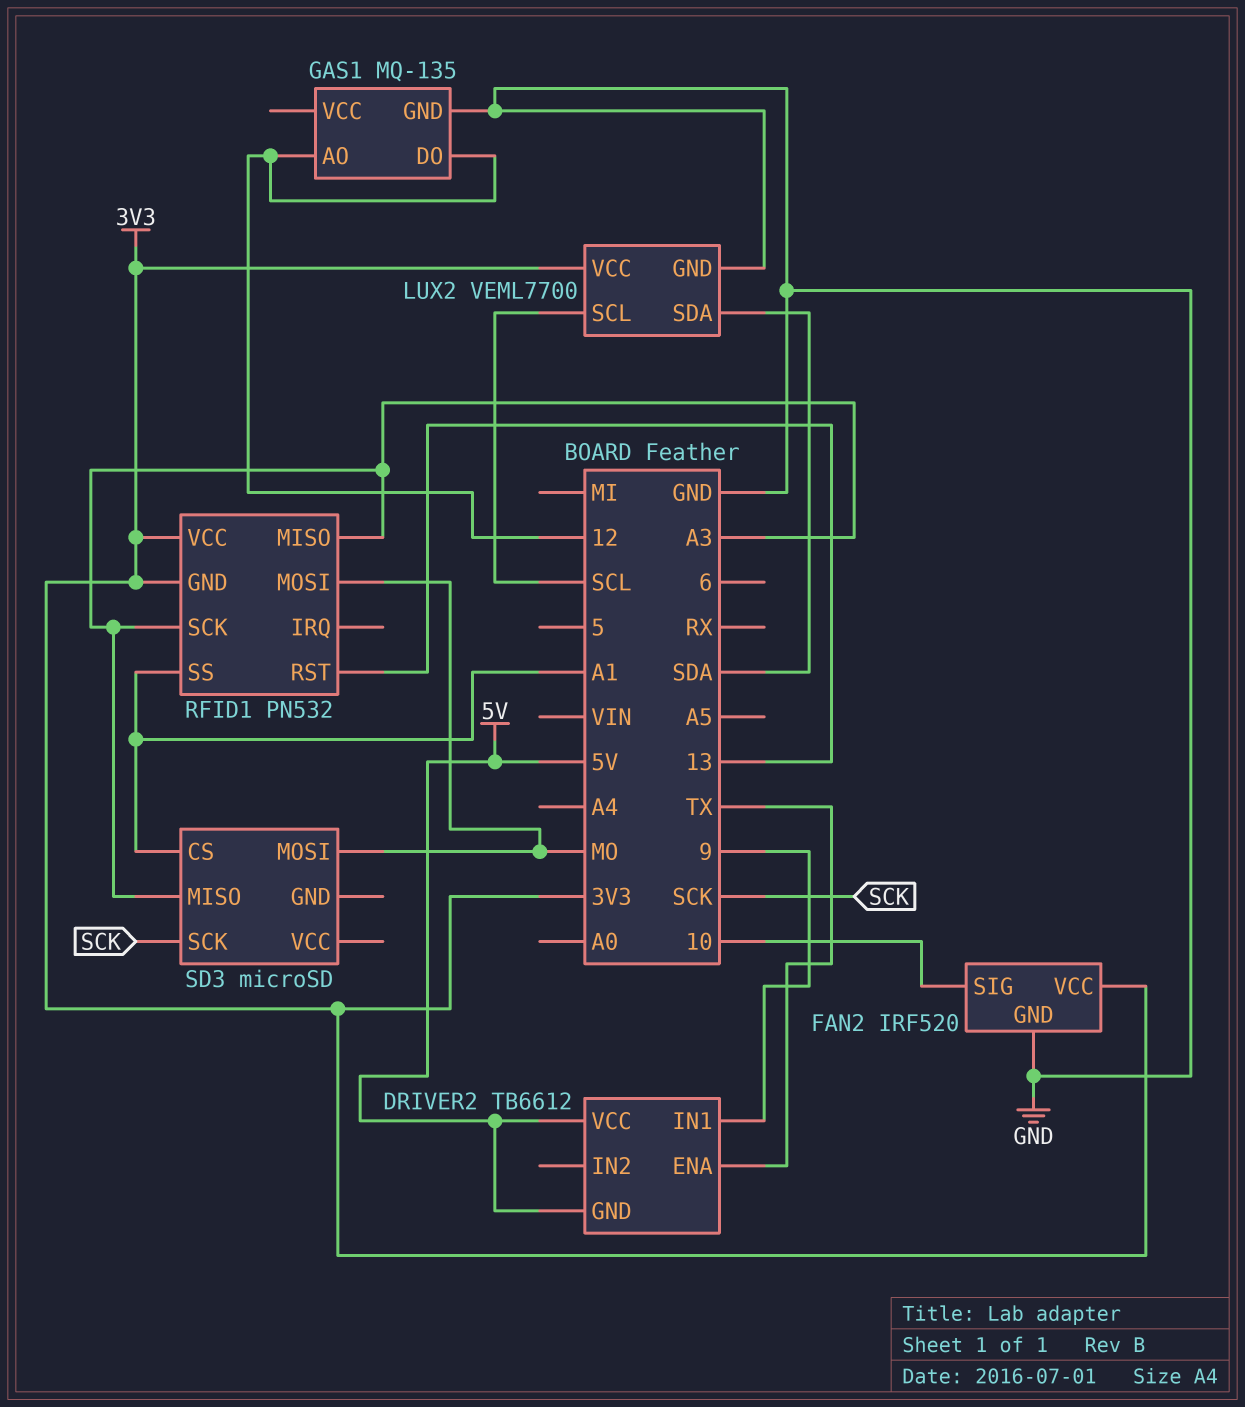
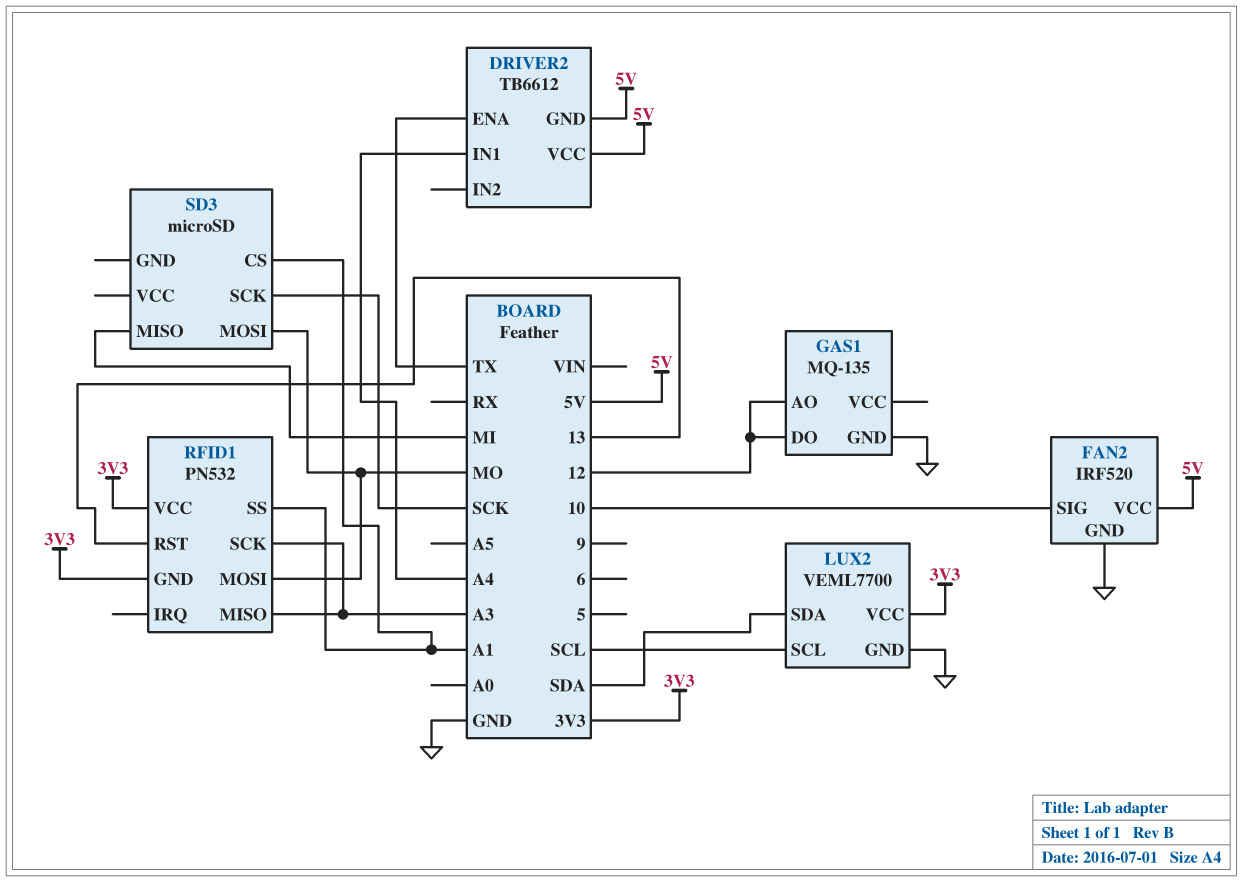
DRIVER2 pin IN1: 9 -> A4
FAN2 pin VCC: 3V3 -> 5V
SD3 pin MISO: A3 -> MI

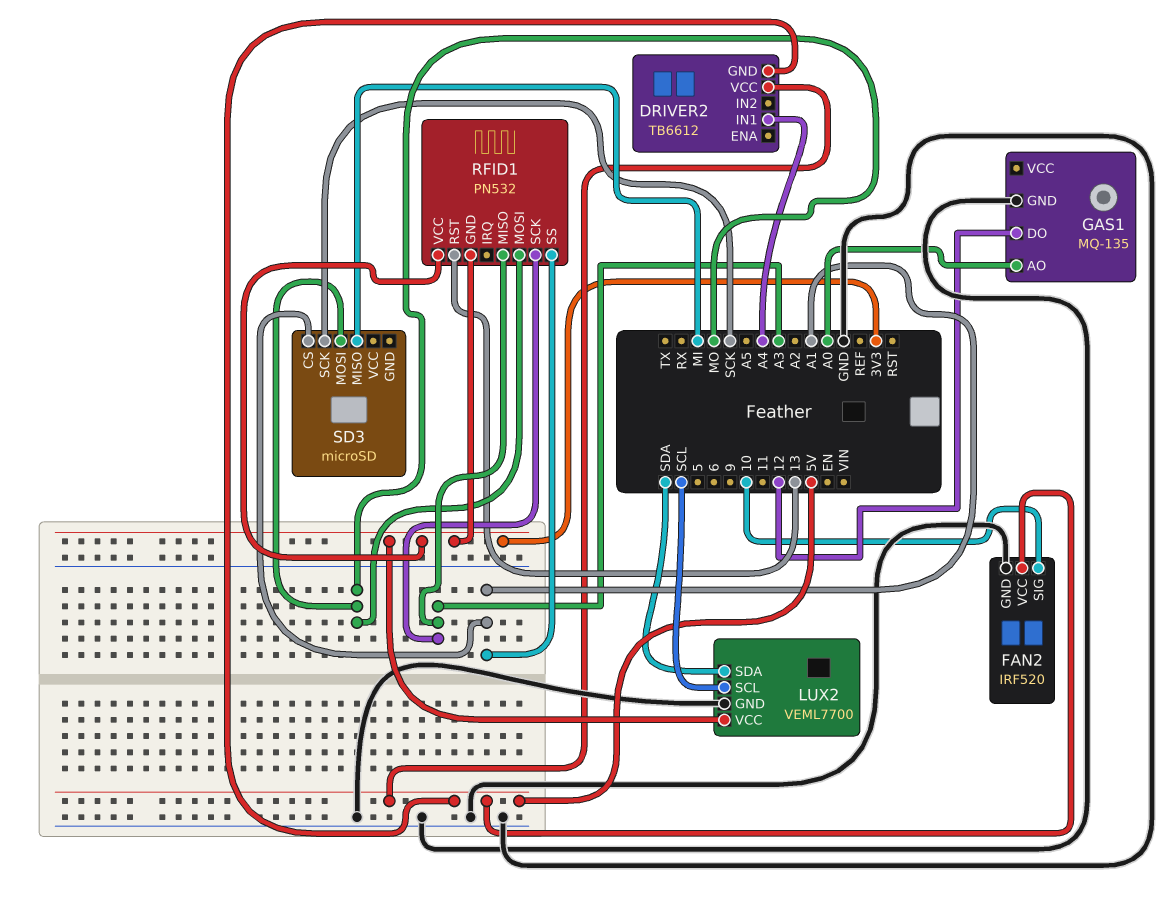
DRIVER2 pin ENA: TX -> none
GAS1 pin AO: 12 -> A0

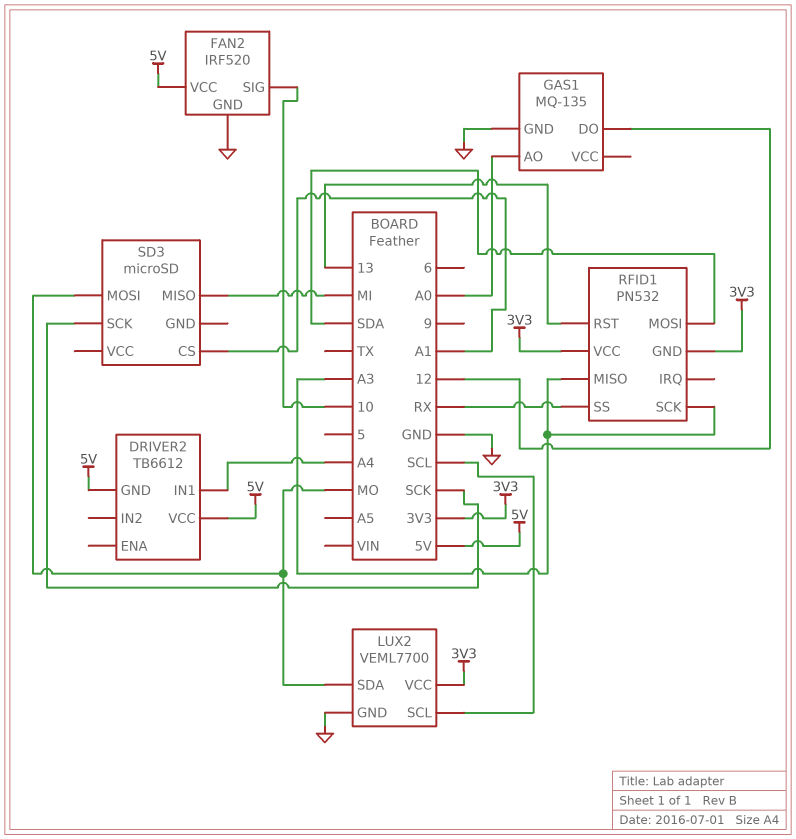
LUX2 pin SDA: SDA -> MO
RFID1 pin MOSI: MO -> SDA
RFID1 pin SS: A1 -> RX

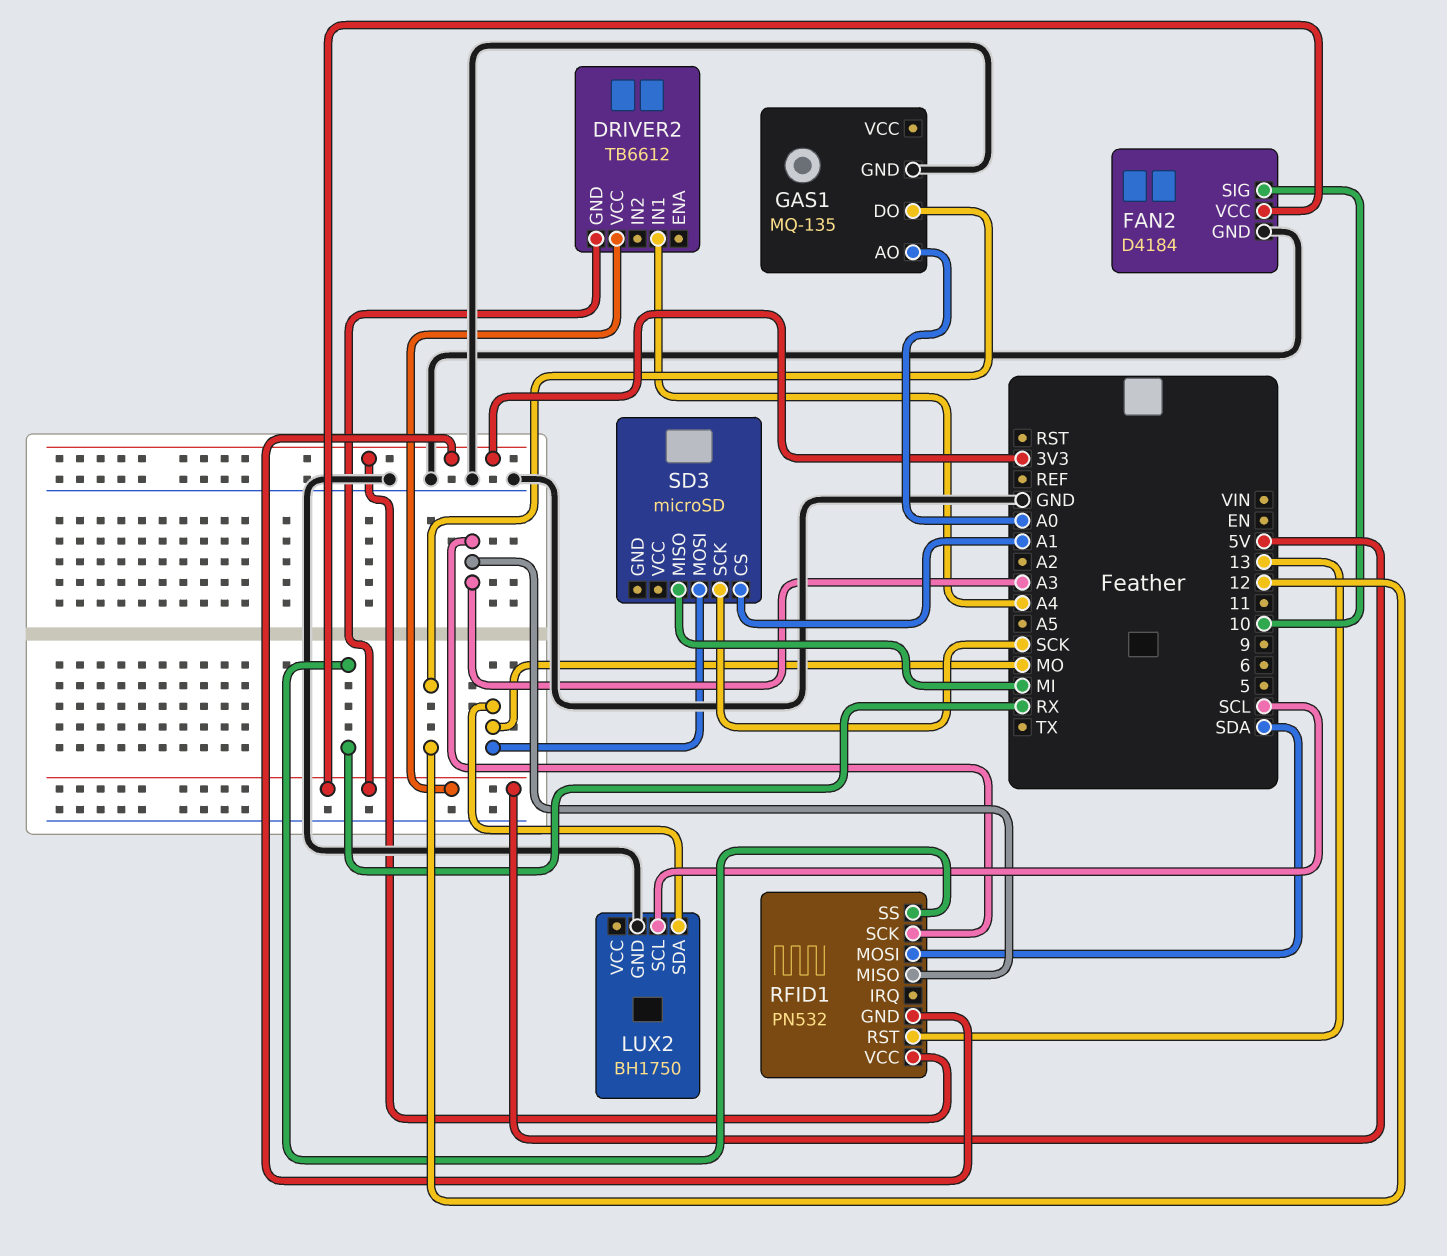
FAN2: IRF520 -> D4184
LUX2: VEML7700 -> BH1750
LUX2 pin VCC: 3V3 -> none

